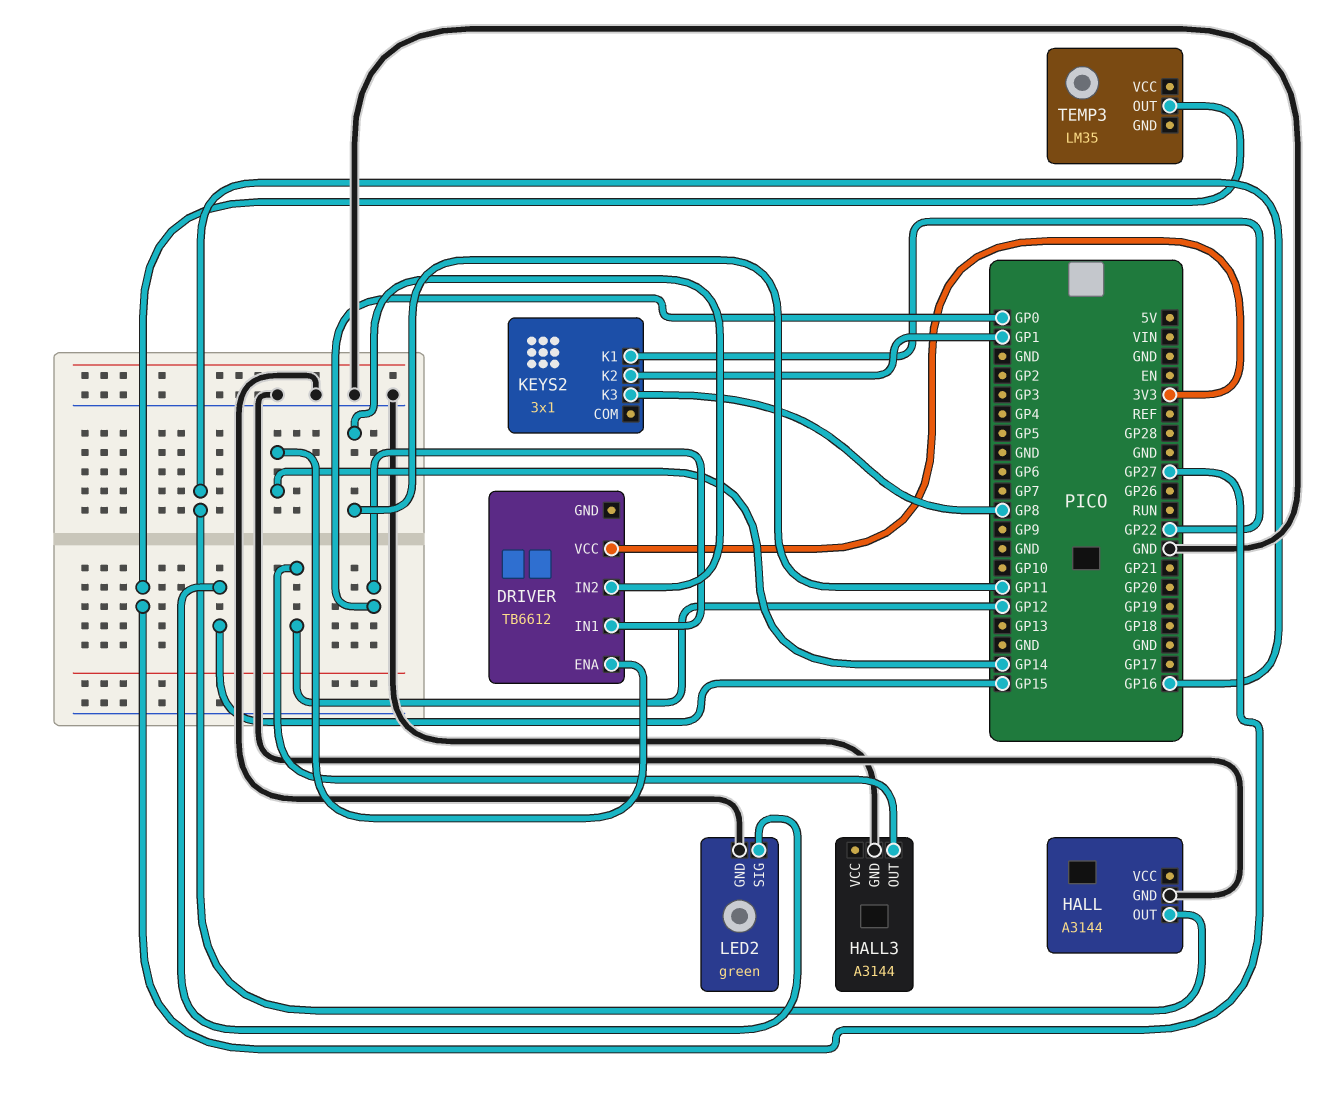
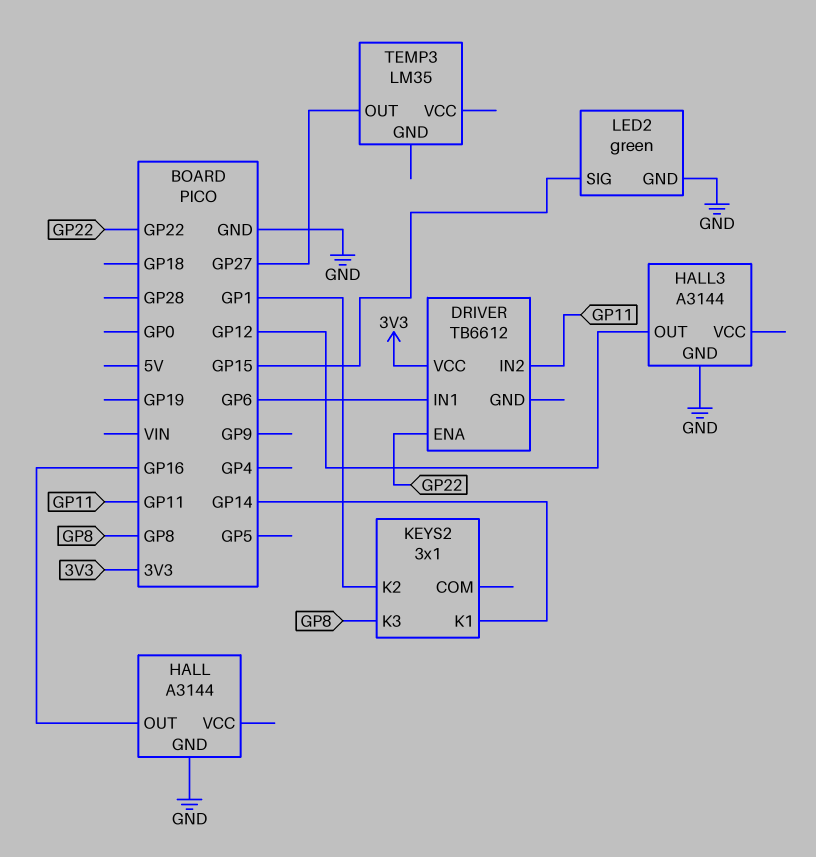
DRIVER pin ENA: GP14 -> GP22
DRIVER pin IN1: GP0 -> GP6
KEYS2 pin K1: GP22 -> GP14

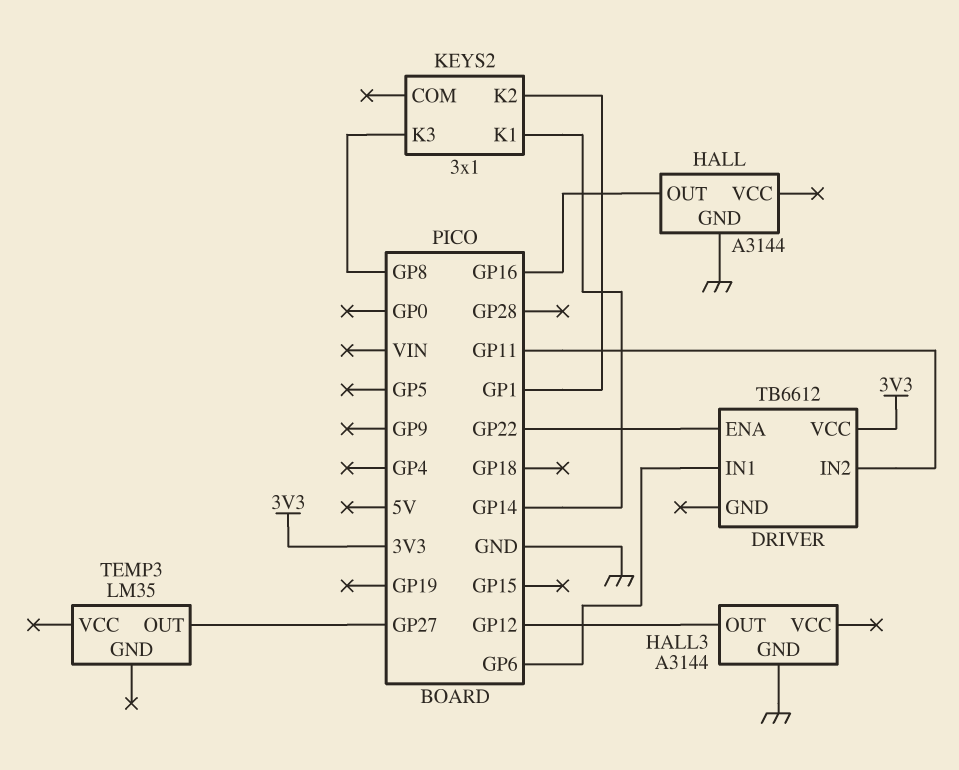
LED2: green -> none
LED2 pin GND: GND -> none
LED2 pin SIG: GP15 -> none

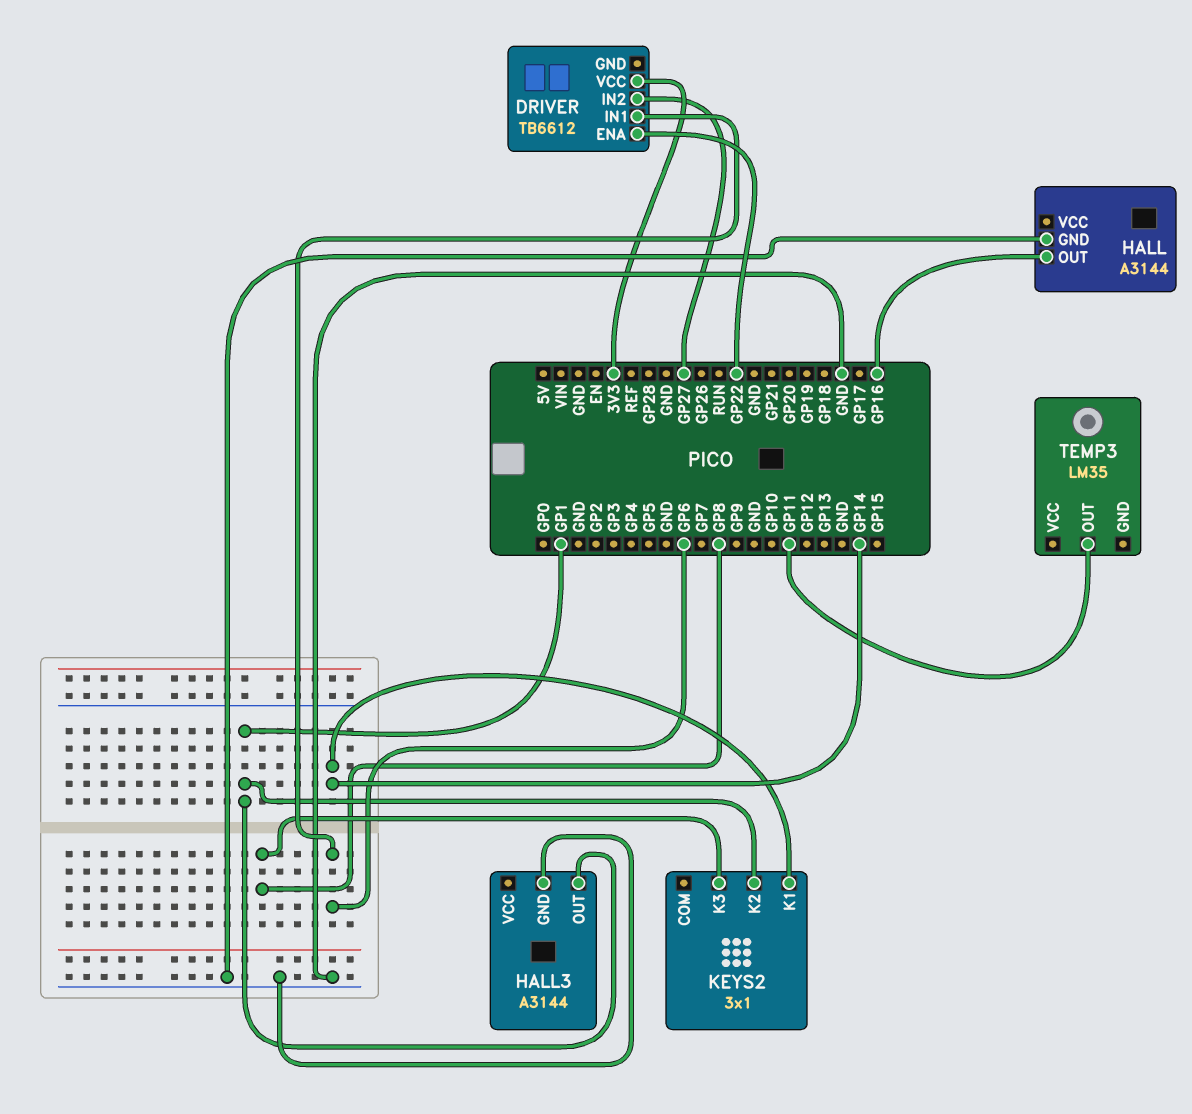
DRIVER pin IN2: GP11 -> GP27
HALL3 pin OUT: GP12 -> GP1
TEMP3 pin OUT: GP27 -> GP11

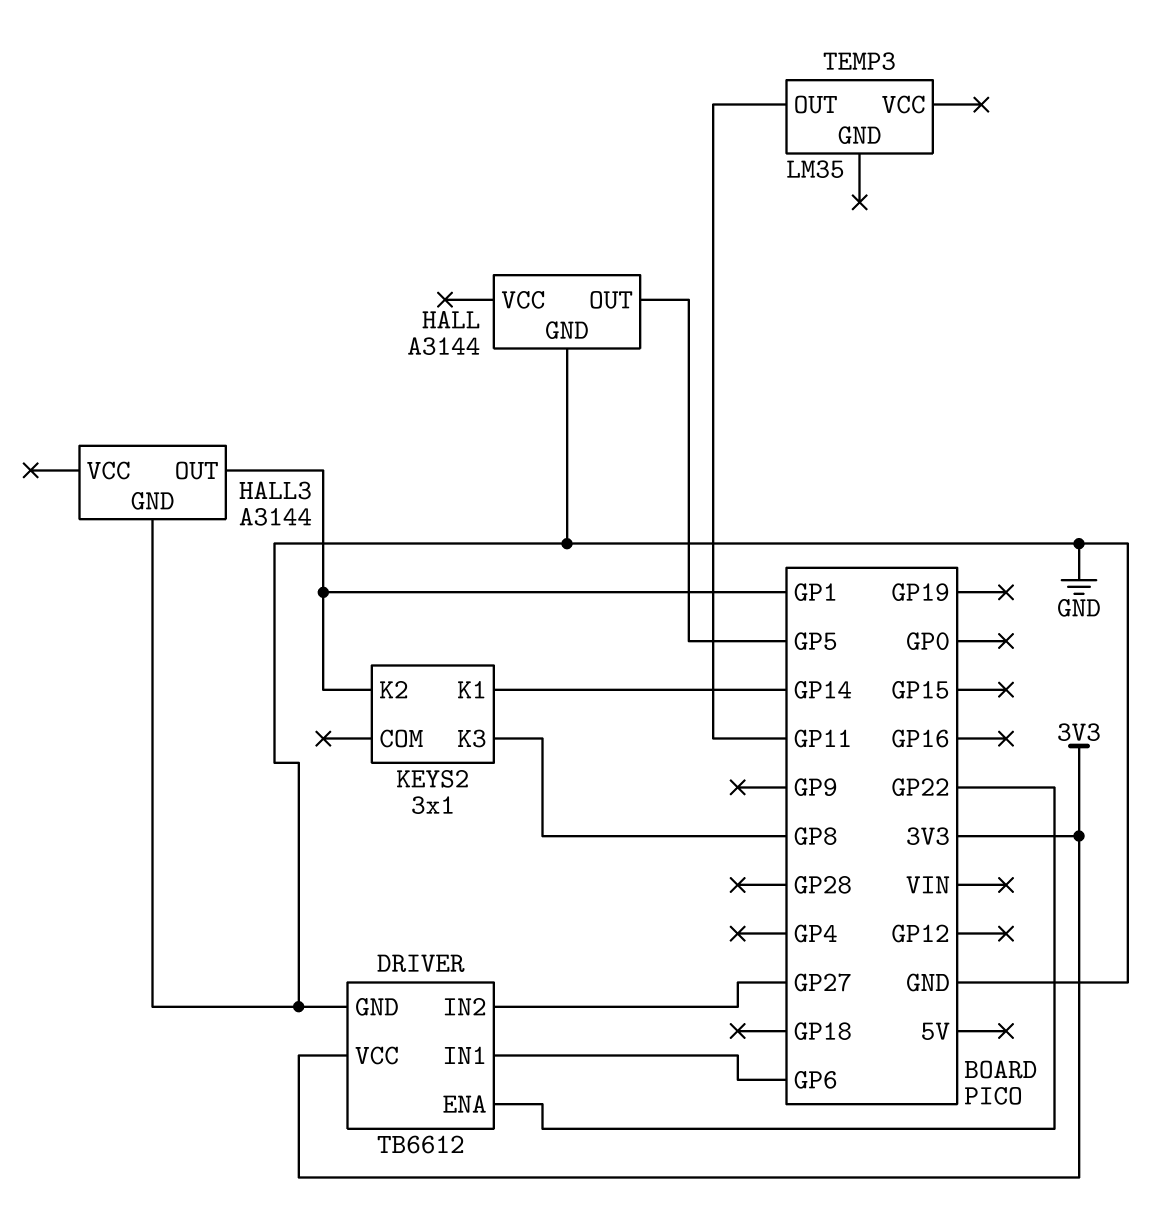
DRIVER pin GND: none -> GND
HALL pin OUT: GP16 -> GP5

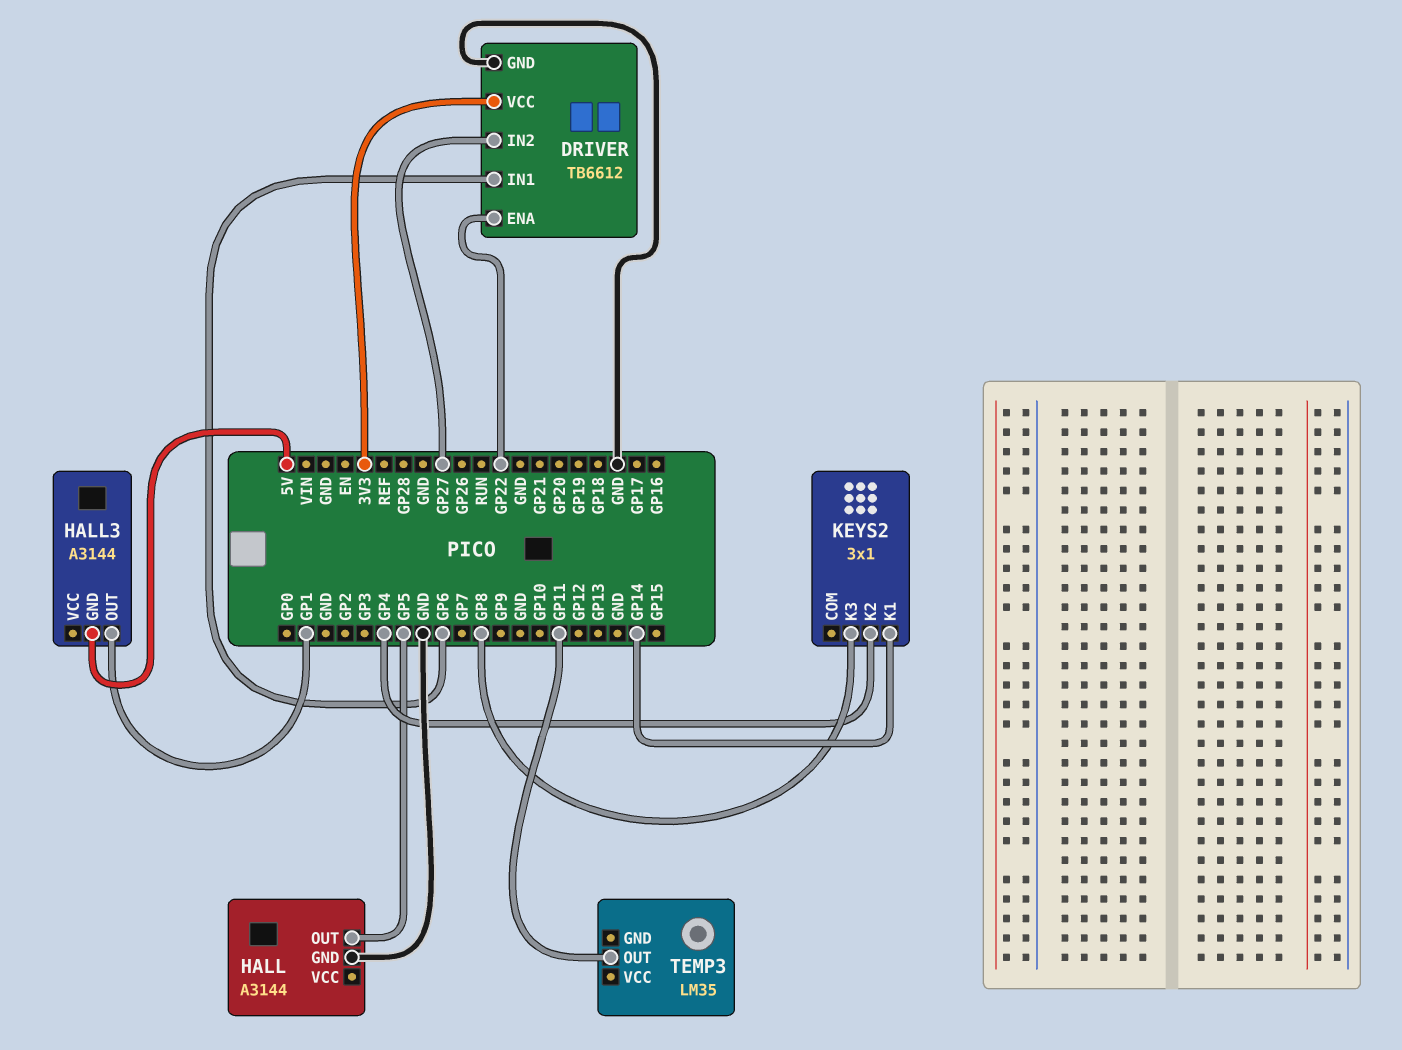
HALL3 pin GND: GND -> 5V
KEYS2 pin K2: GP1 -> GP4

